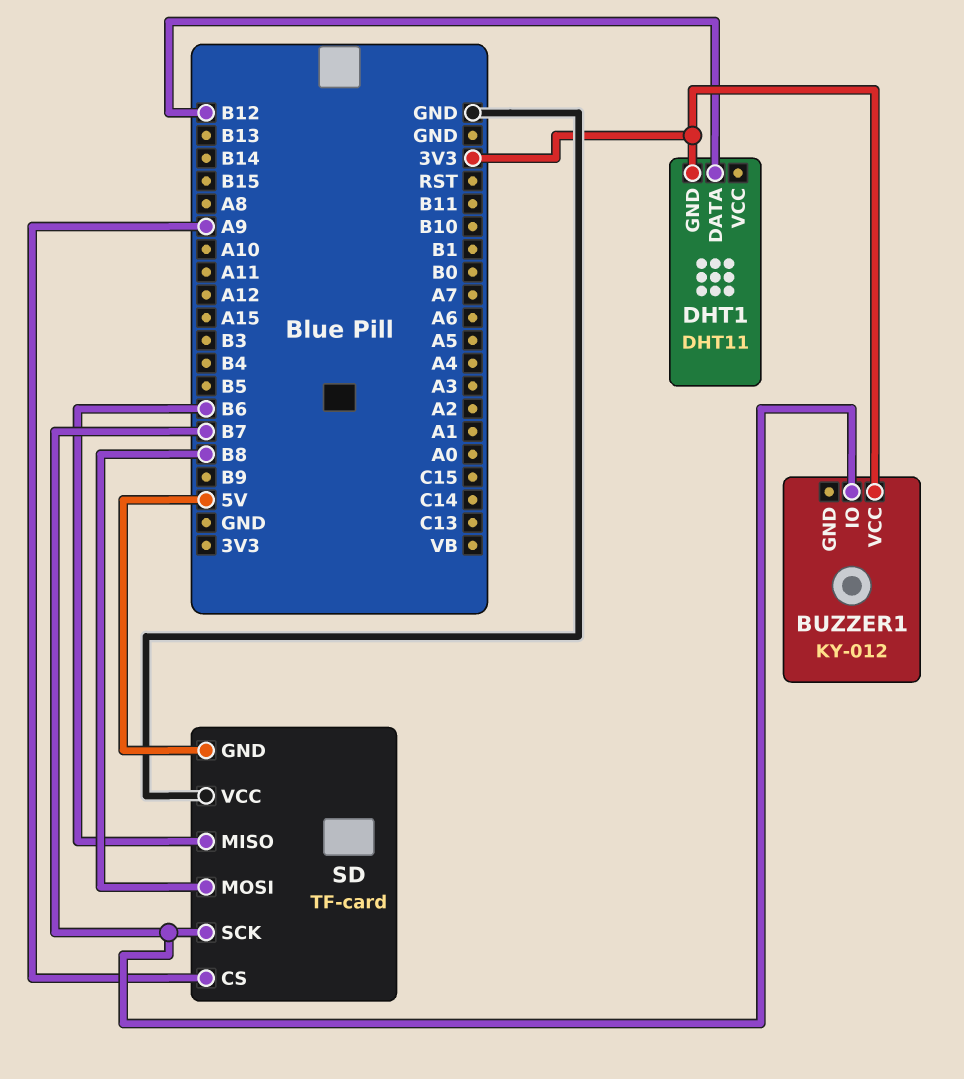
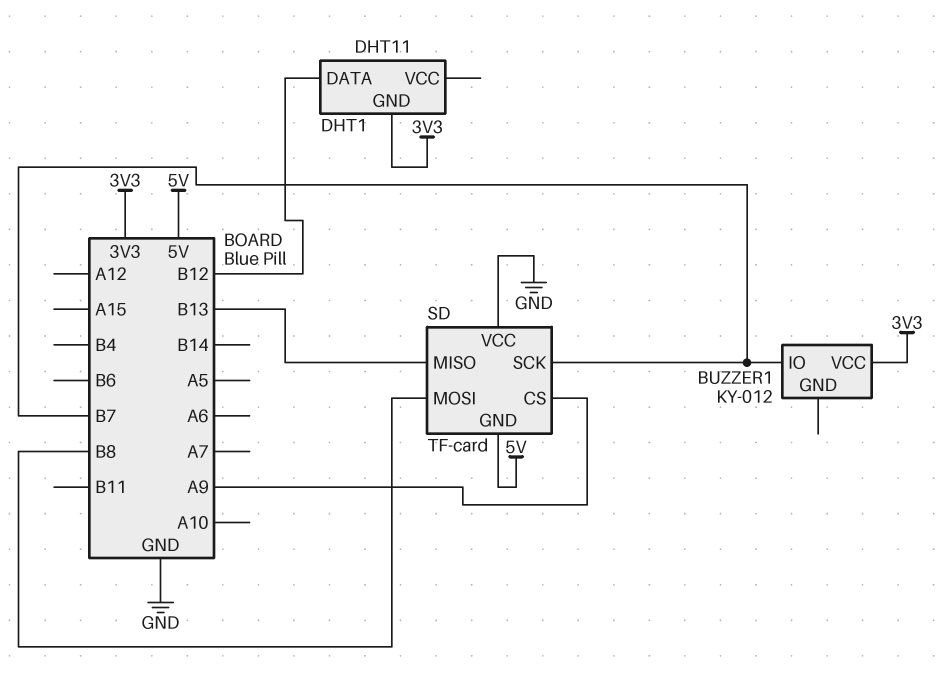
SD pin MISO: B6 -> B13

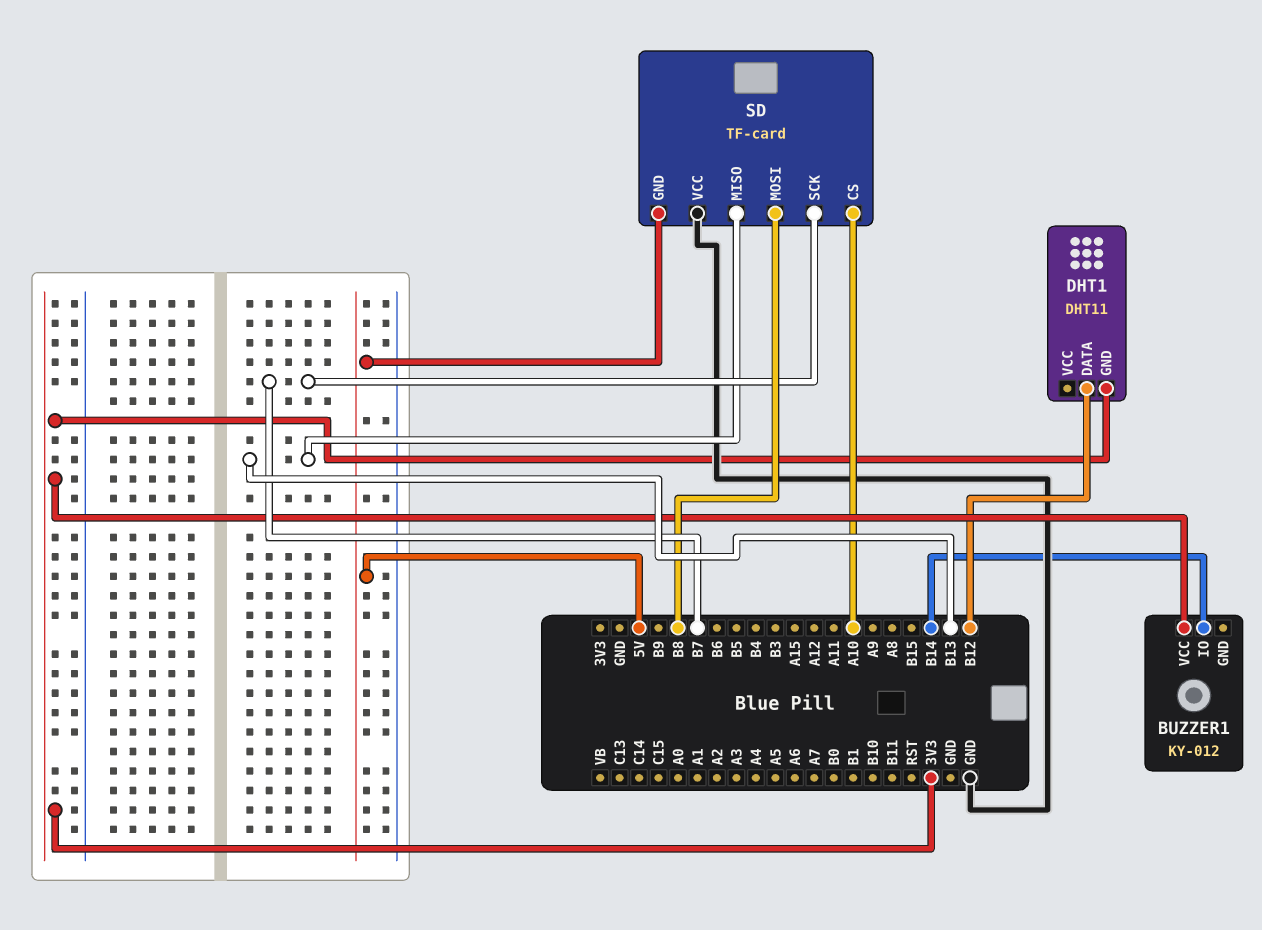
BUZZER1 pin IO: B7 -> B14
SD pin CS: A9 -> A10

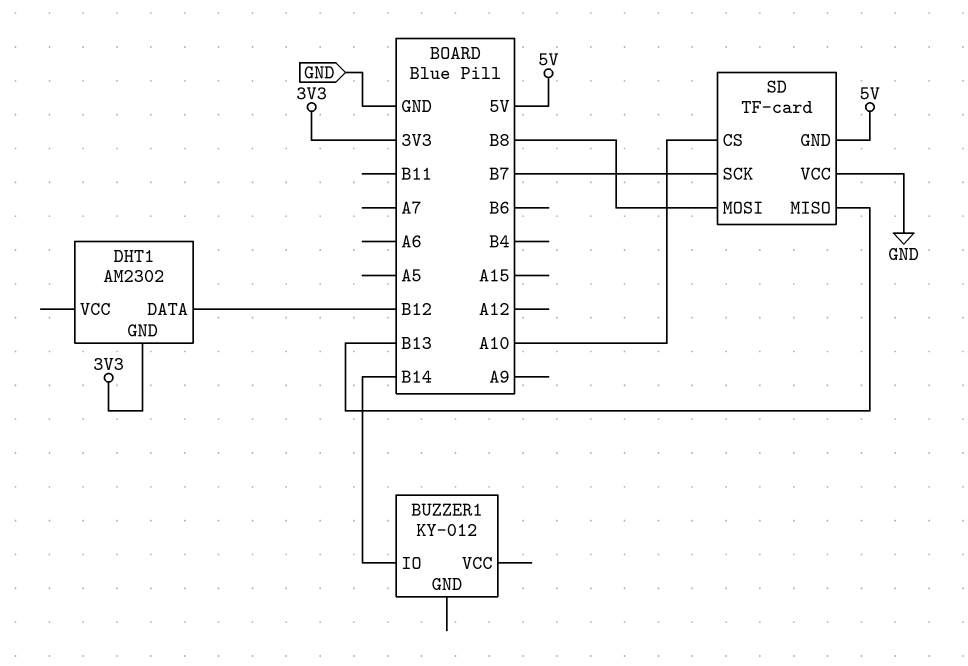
BUZZER1 pin VCC: 3V3 -> none
DHT1: DHT11 -> AM2302

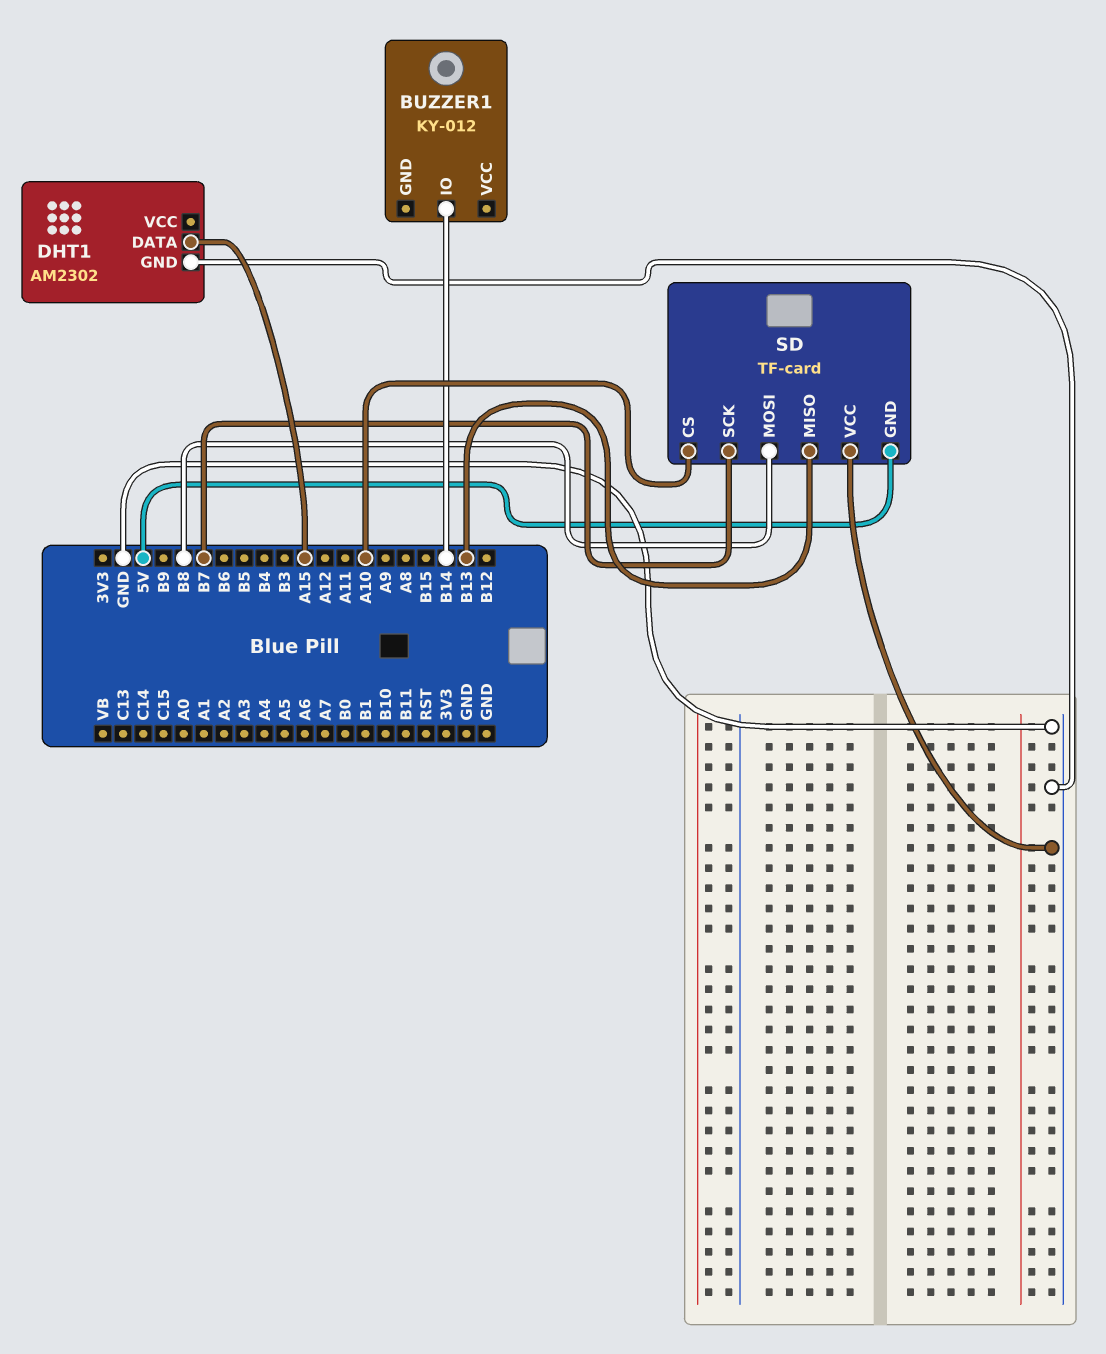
DHT1 pin DATA: B12 -> A15
DHT1 pin GND: 3V3 -> GND

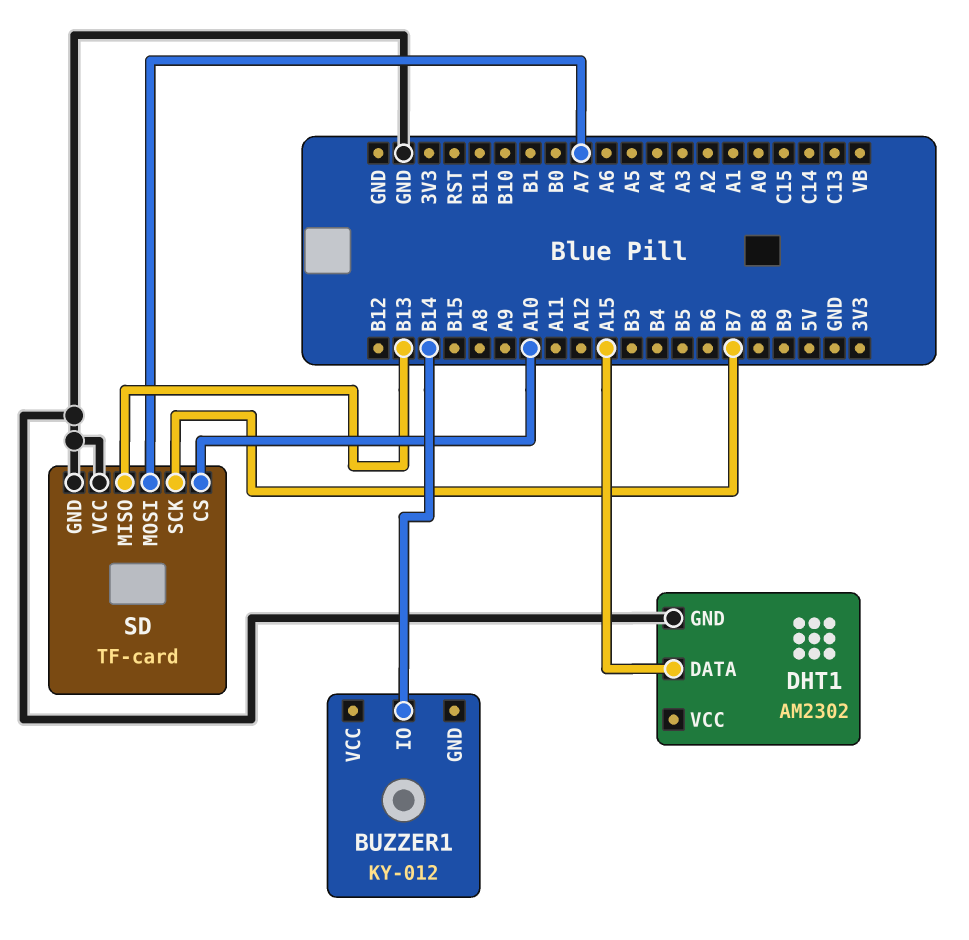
SD pin GND: 5V -> GND
SD pin MOSI: B8 -> A7

